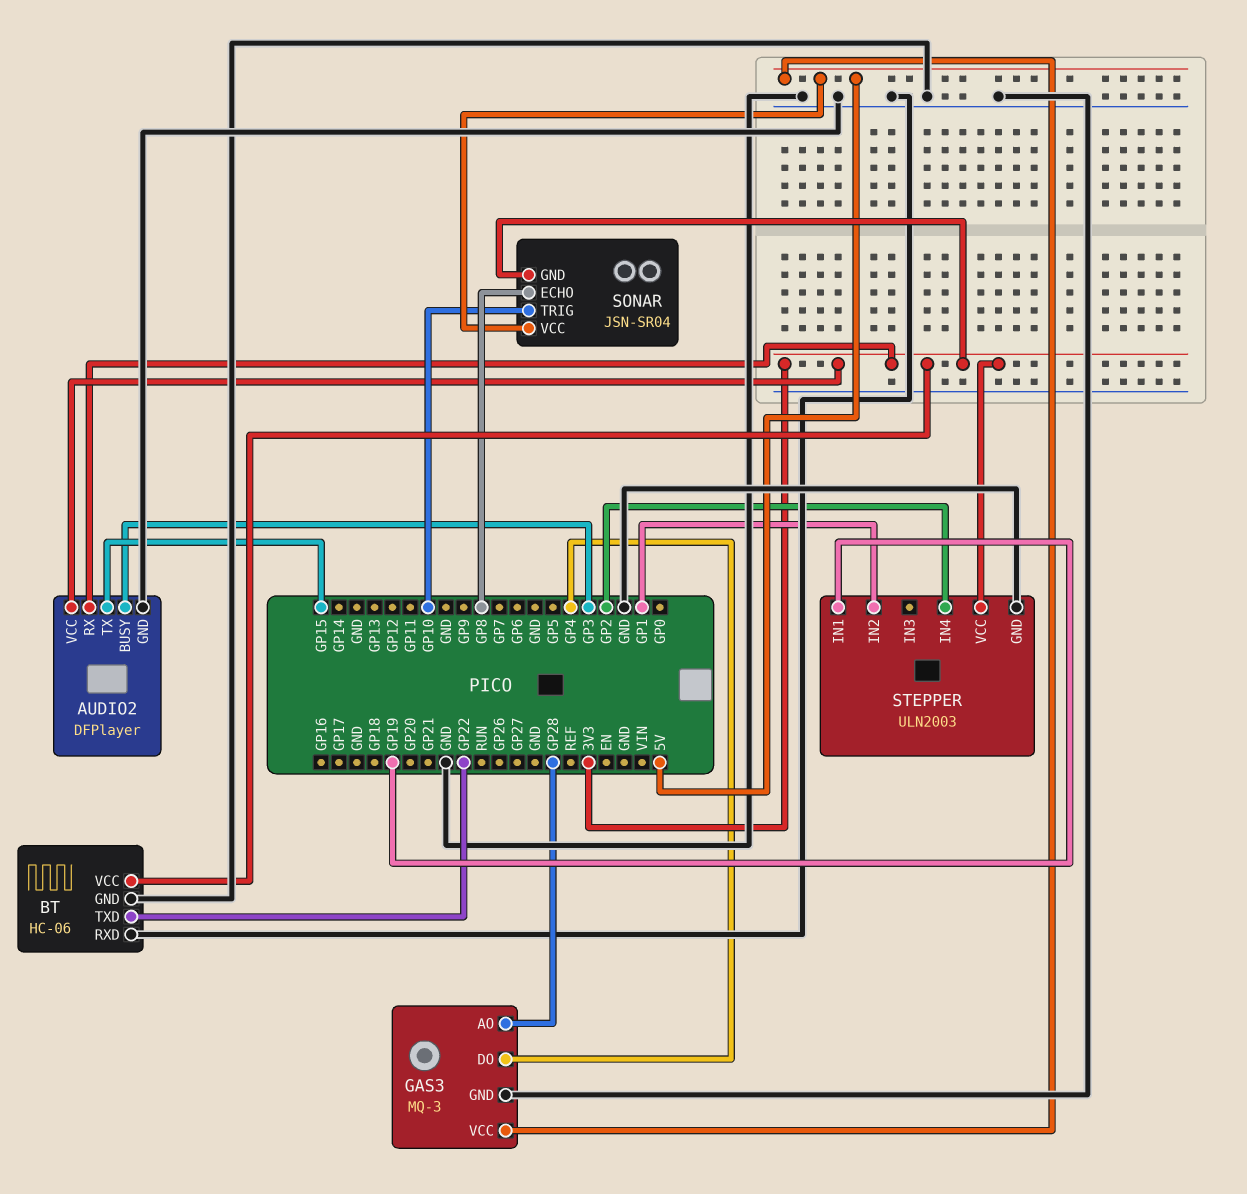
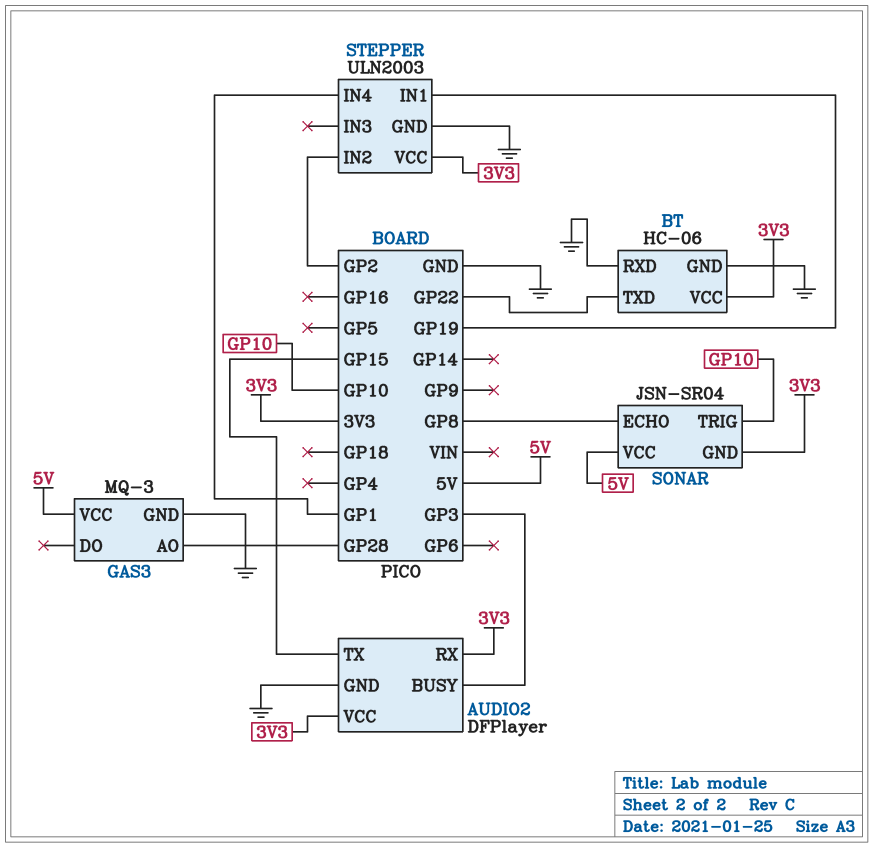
GAS3 pin DO: GP4 -> none
STEPPER pin IN2: GP1 -> GP2
STEPPER pin IN4: GP2 -> GP1

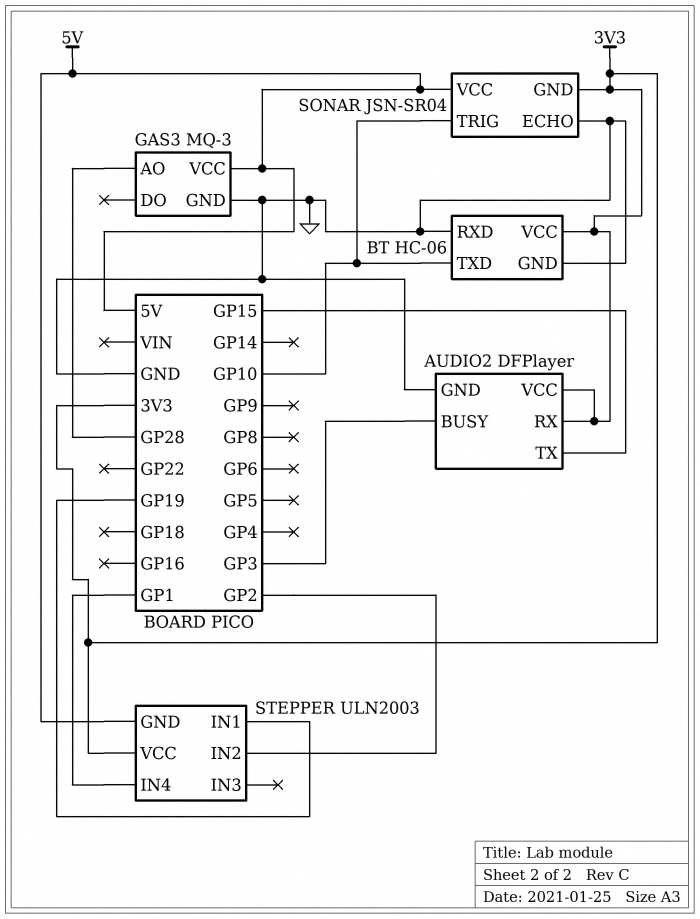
BT pin TXD: GP22 -> GP10
SONAR pin ECHO: GP8 -> GND
STEPPER pin GND: GND -> 5V

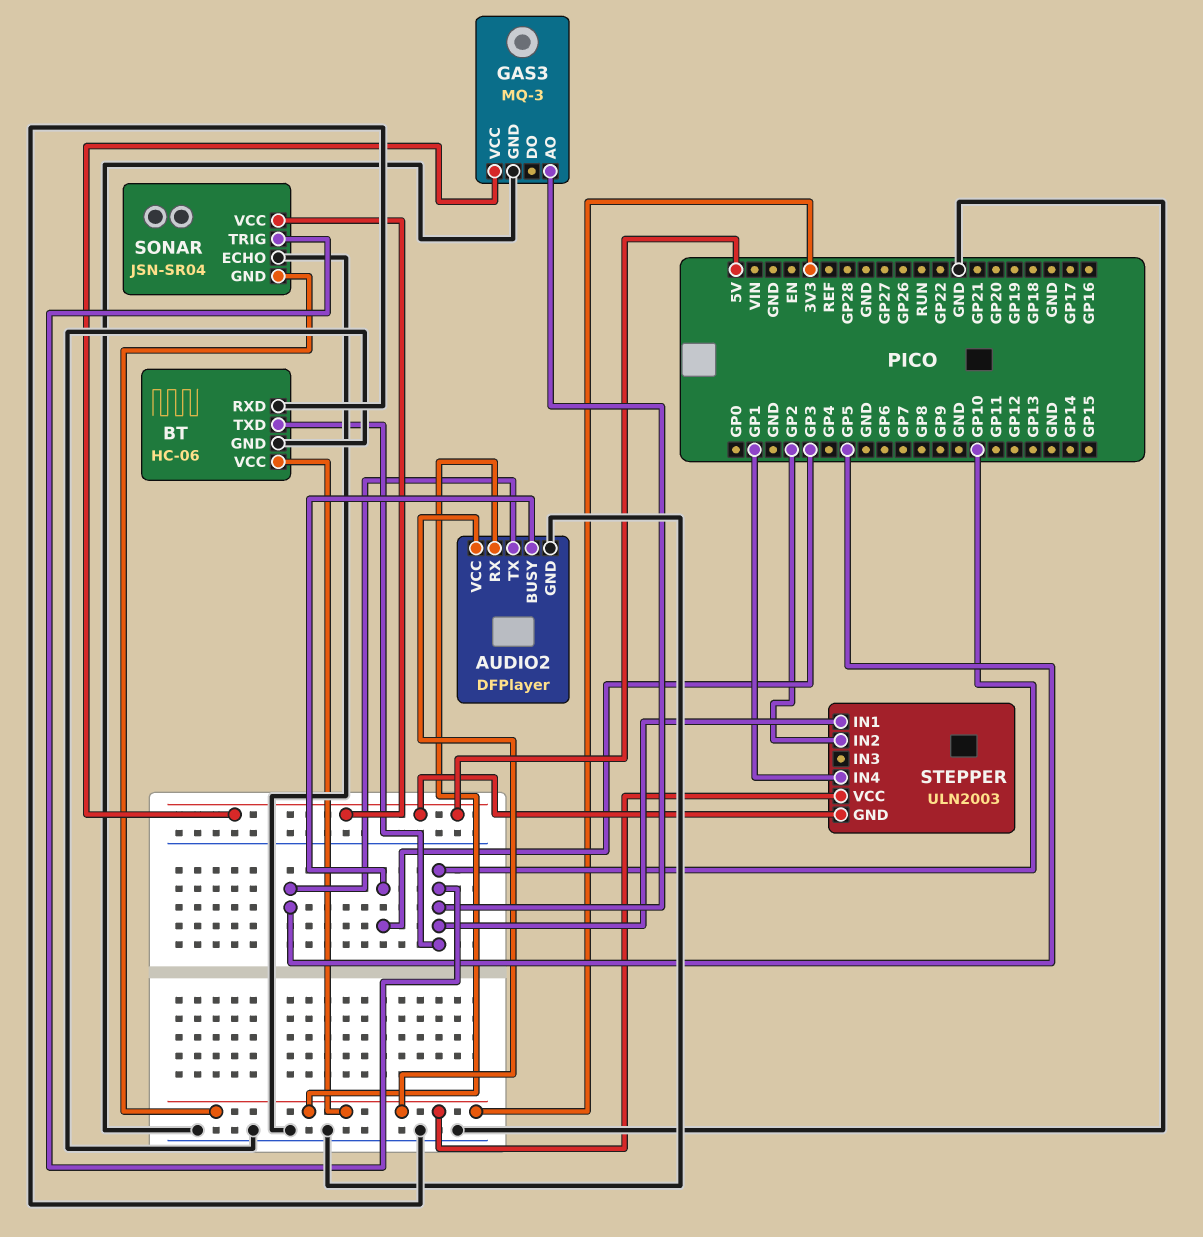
AUDIO2 pin TX: GP15 -> GP5
GAS3 pin AO: GP28 -> GP10
STEPPER pin IN1: GP19 -> GP10

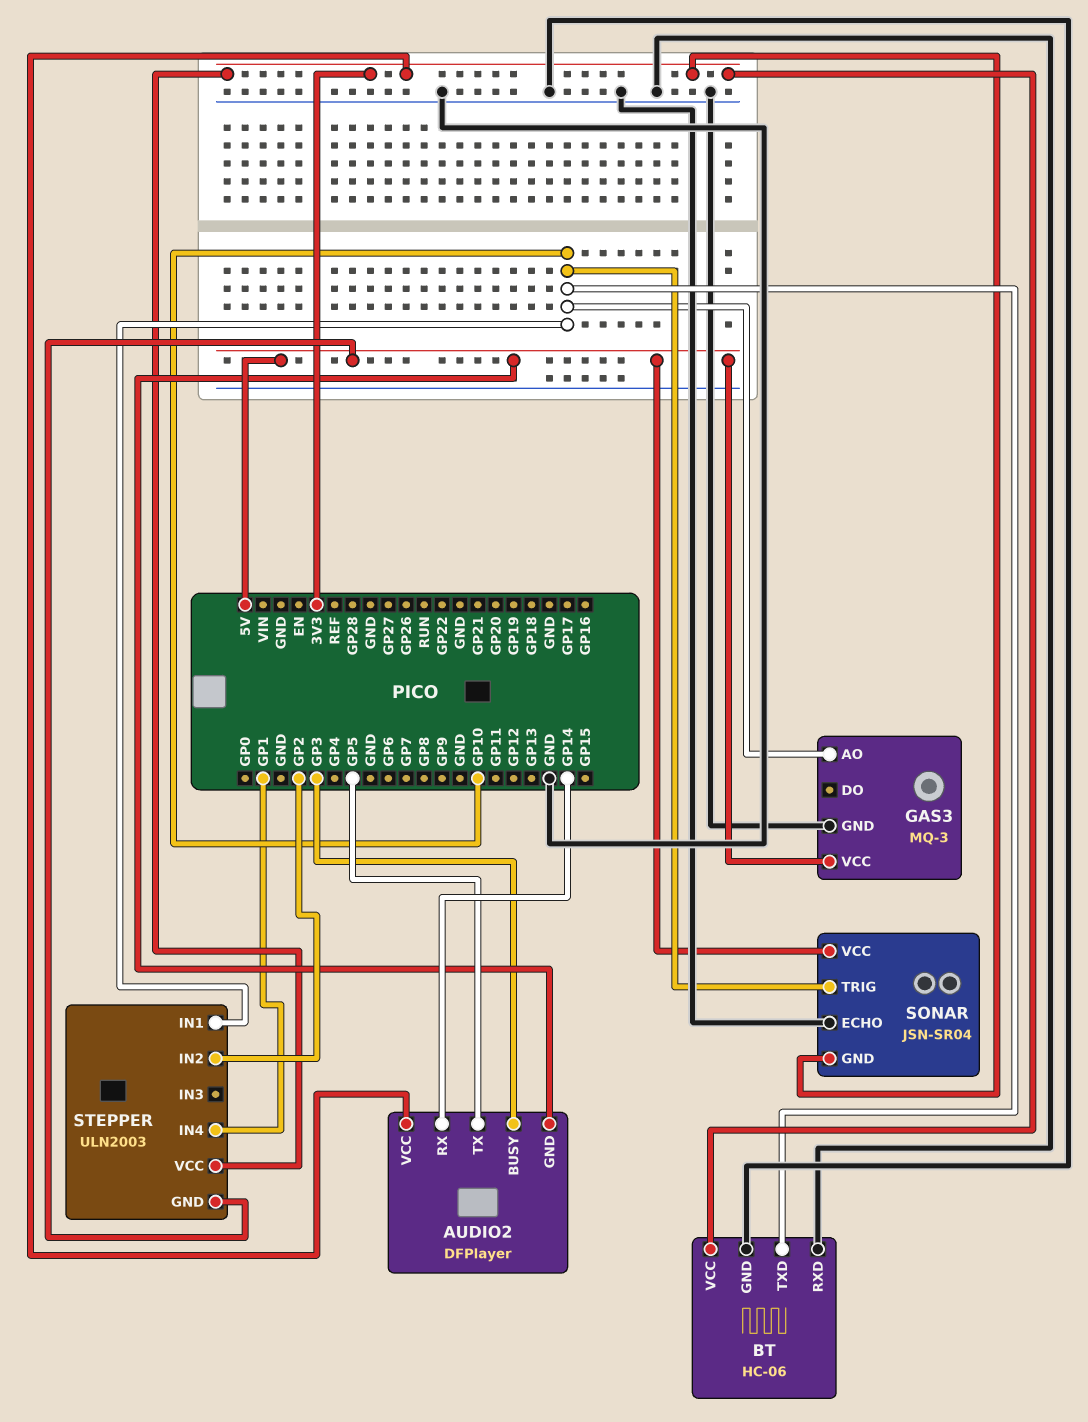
AUDIO2 pin GND: GND -> 5V
AUDIO2 pin RX: 3V3 -> GP14

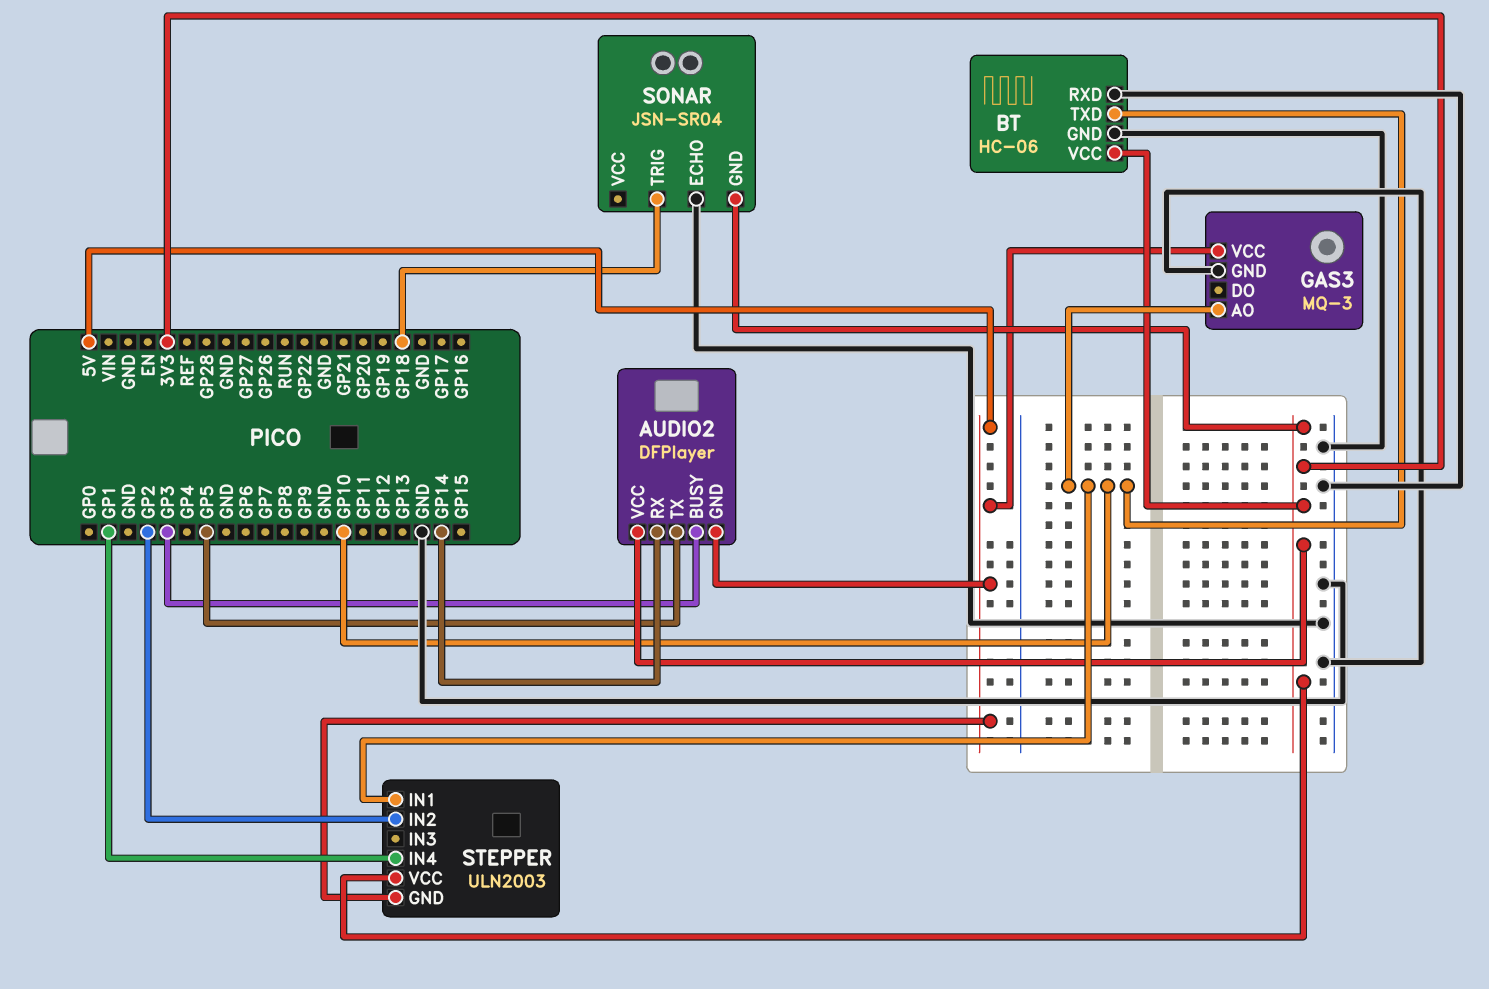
SONAR pin TRIG: GP10 -> GP18
SONAR pin VCC: 5V -> none

